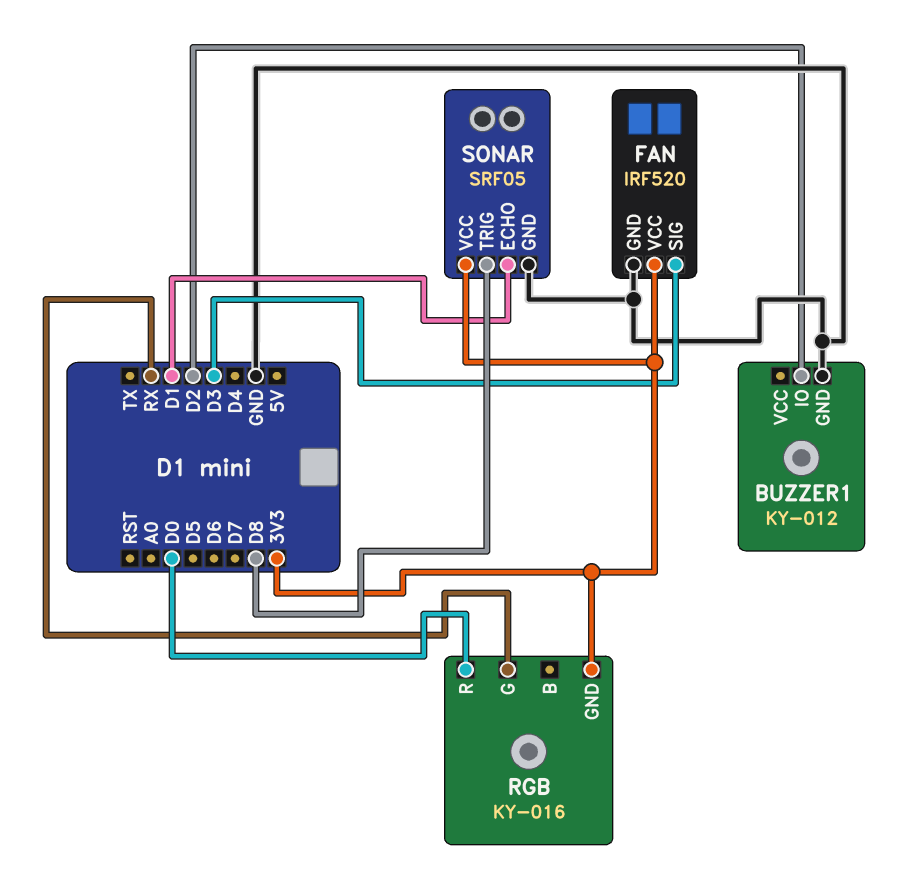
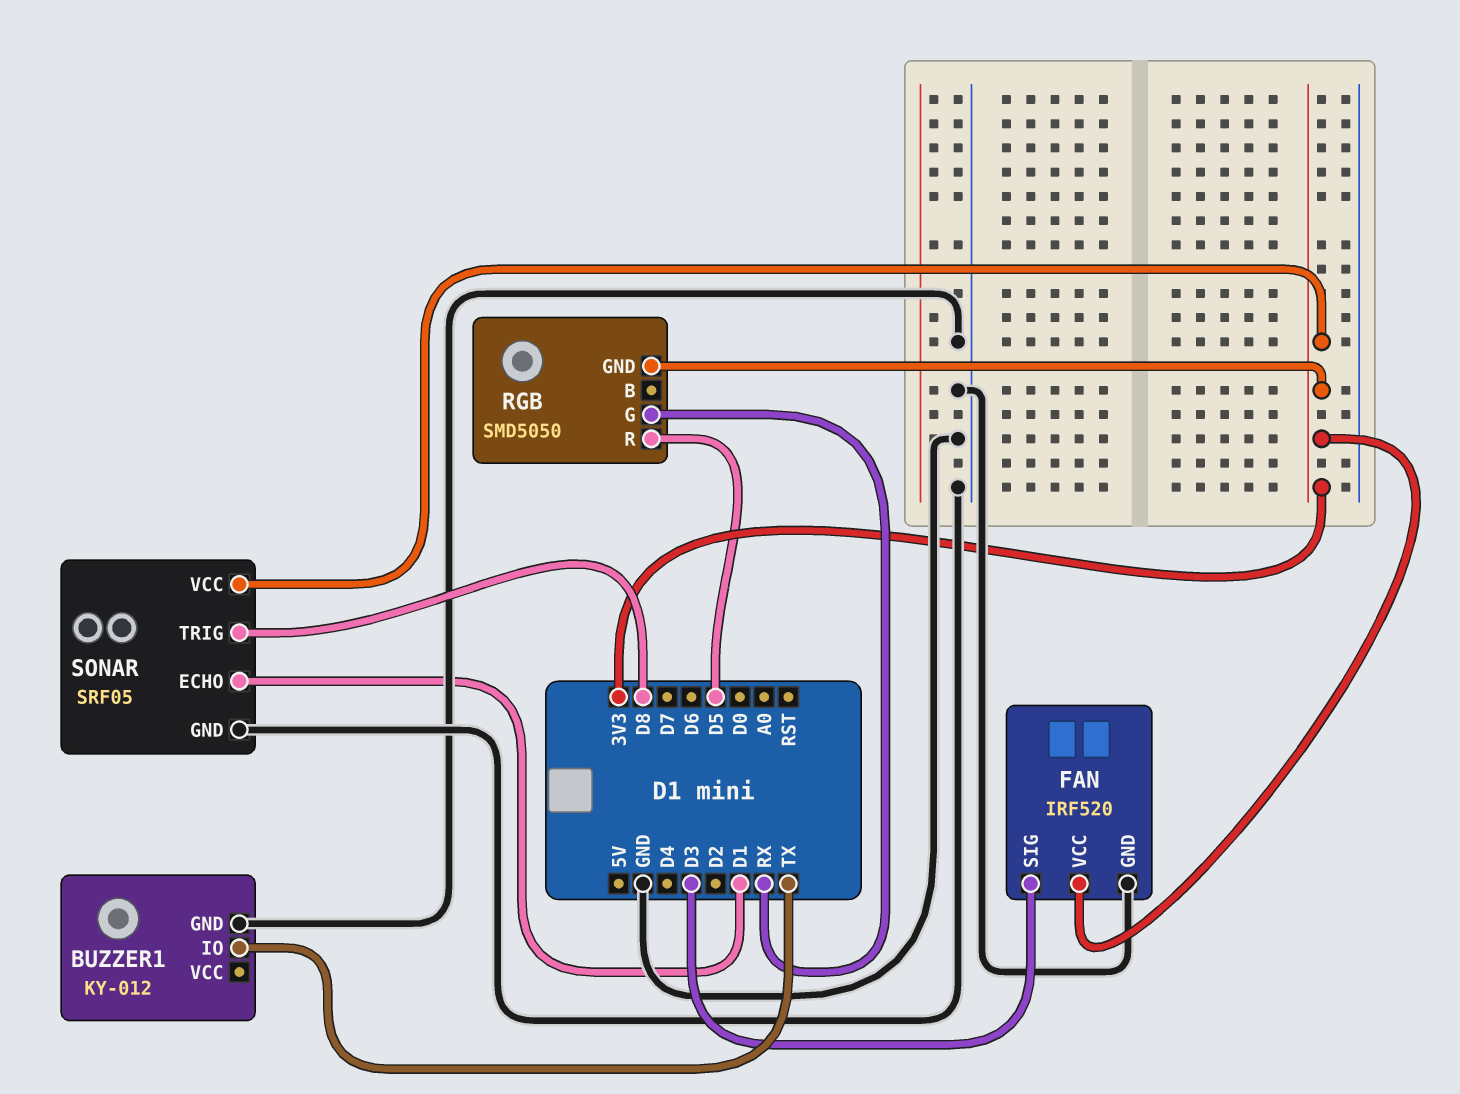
BUZZER1 pin IO: D2 -> TX
RGB: KY-016 -> SMD5050
RGB pin R: D0 -> D5

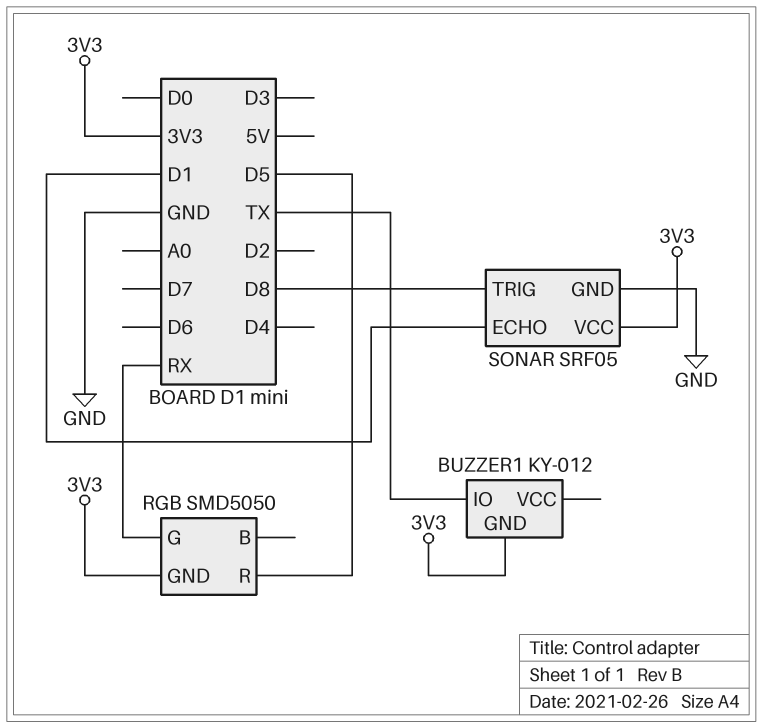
BUZZER1 pin GND: GND -> 3V3
FAN: IRF520 -> none
FAN pin GND: GND -> none
FAN pin SIG: D3 -> none
FAN pin VCC: 3V3 -> none

